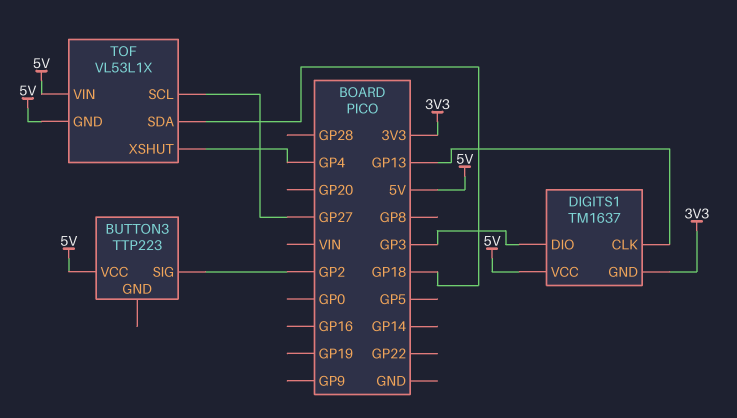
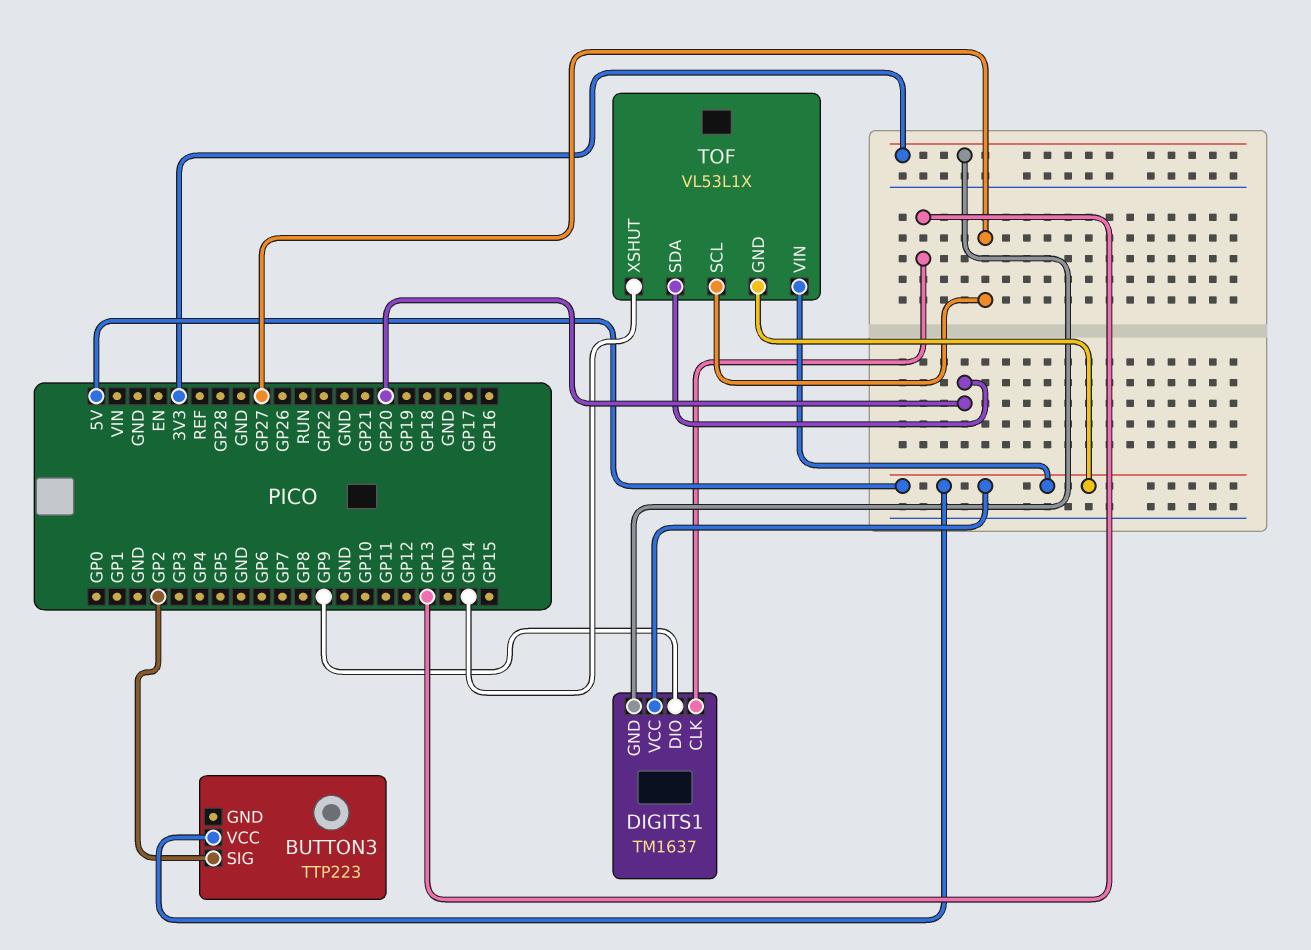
DIGITS1 pin DIO: GP3 -> GP9
TOF pin SDA: GP18 -> GP20
TOF pin XSHUT: GP4 -> GP14

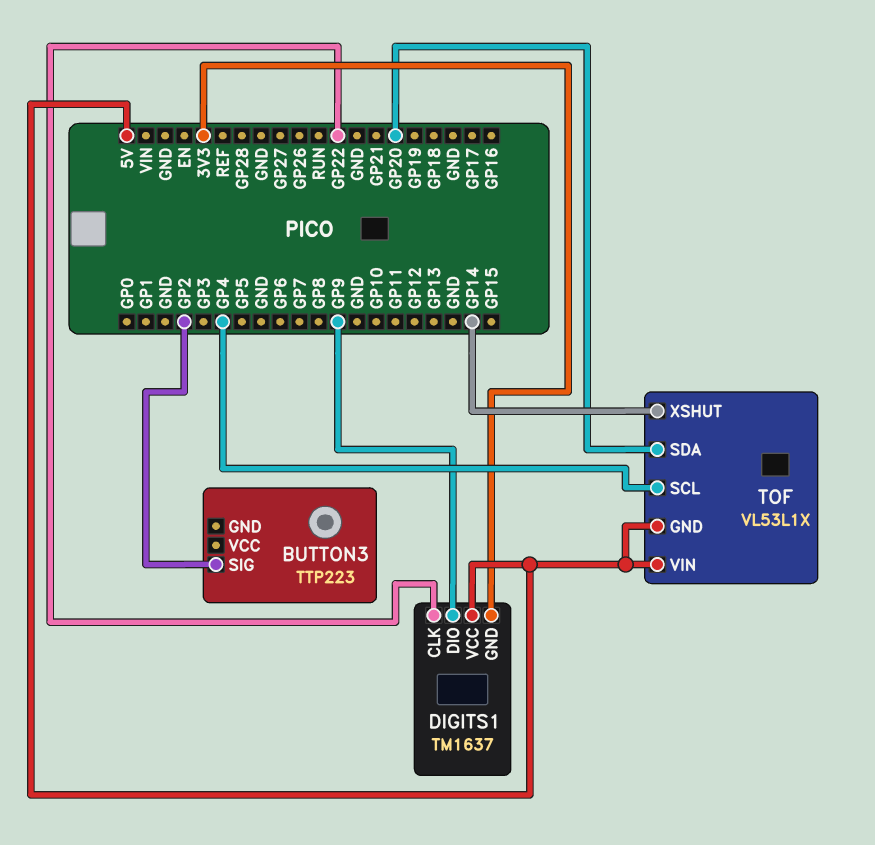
BUTTON3 pin VCC: 5V -> none
DIGITS1 pin CLK: GP13 -> GP22
TOF pin SCL: GP27 -> GP4

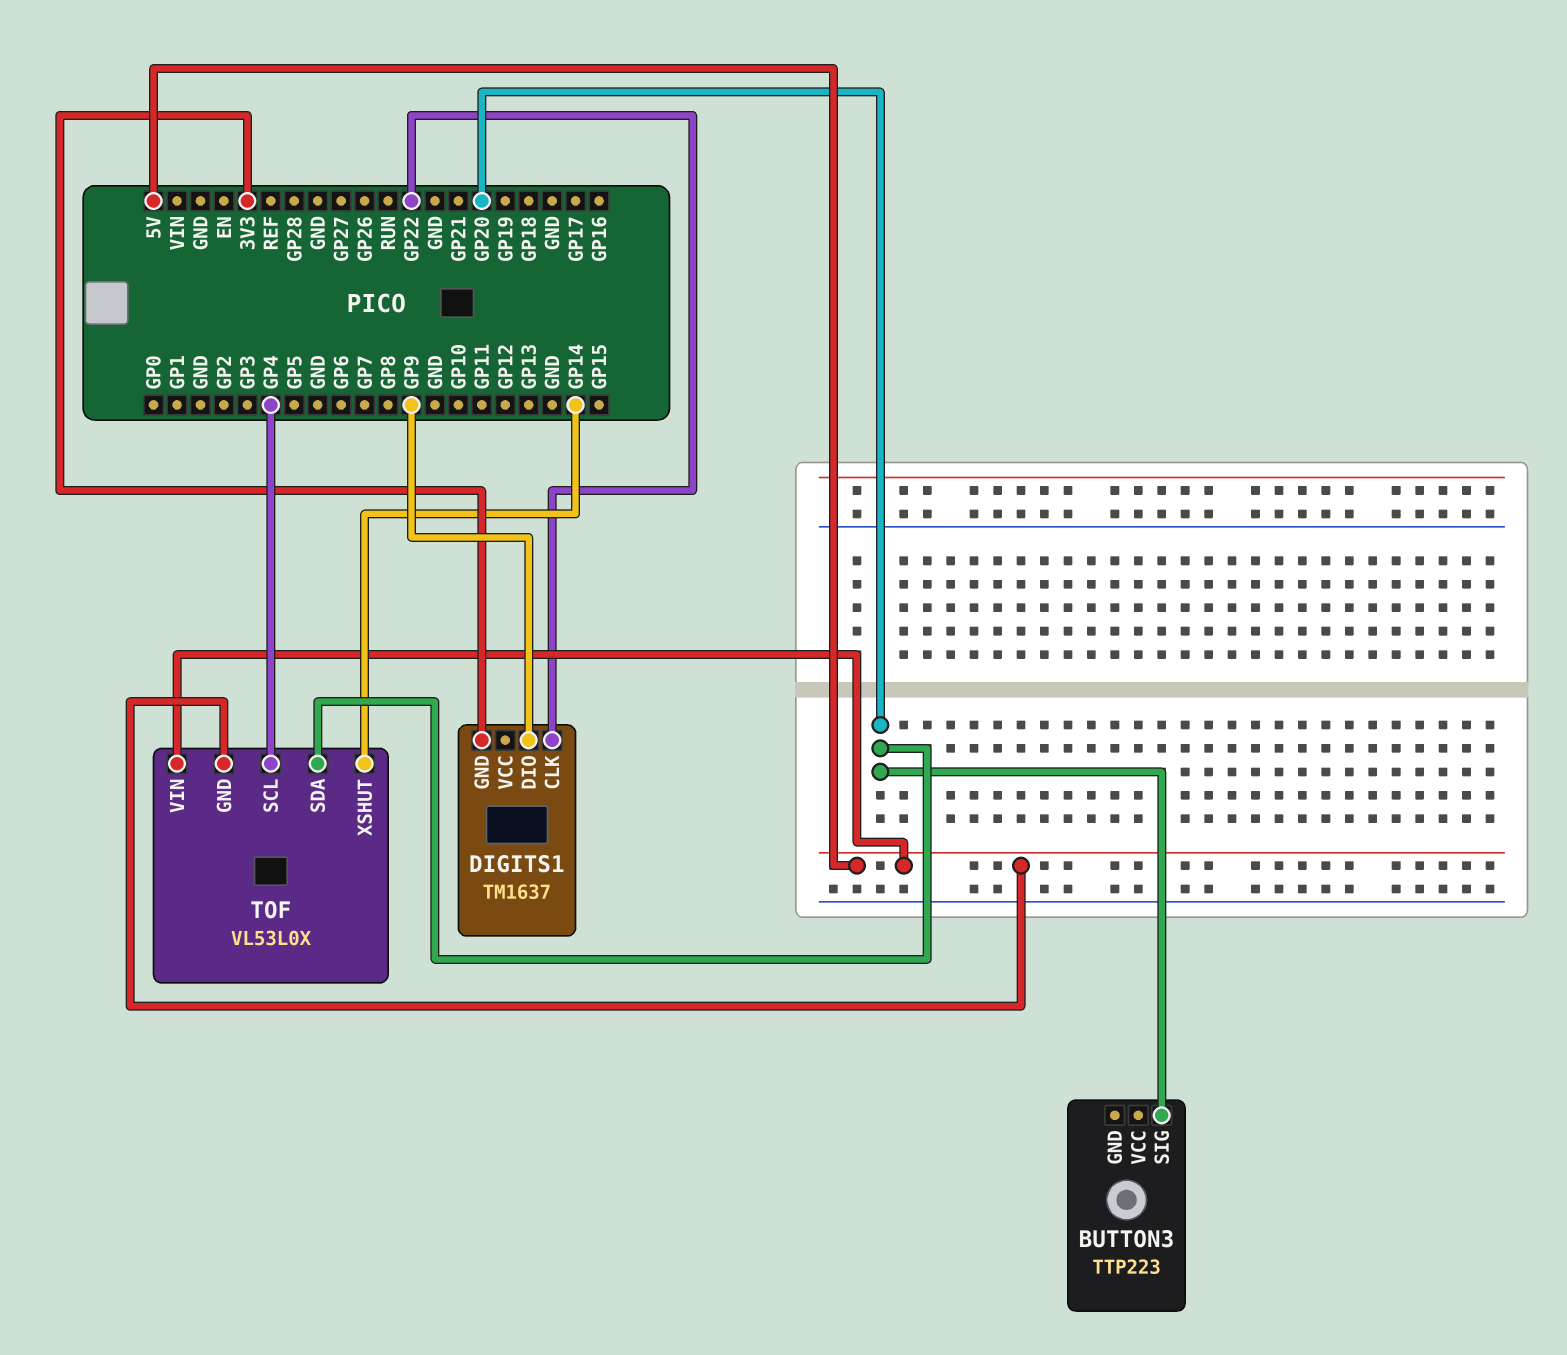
BUTTON3 pin SIG: GP2 -> GP20
DIGITS1 pin VCC: 5V -> none
TOF: VL53L1X -> VL53L0X

